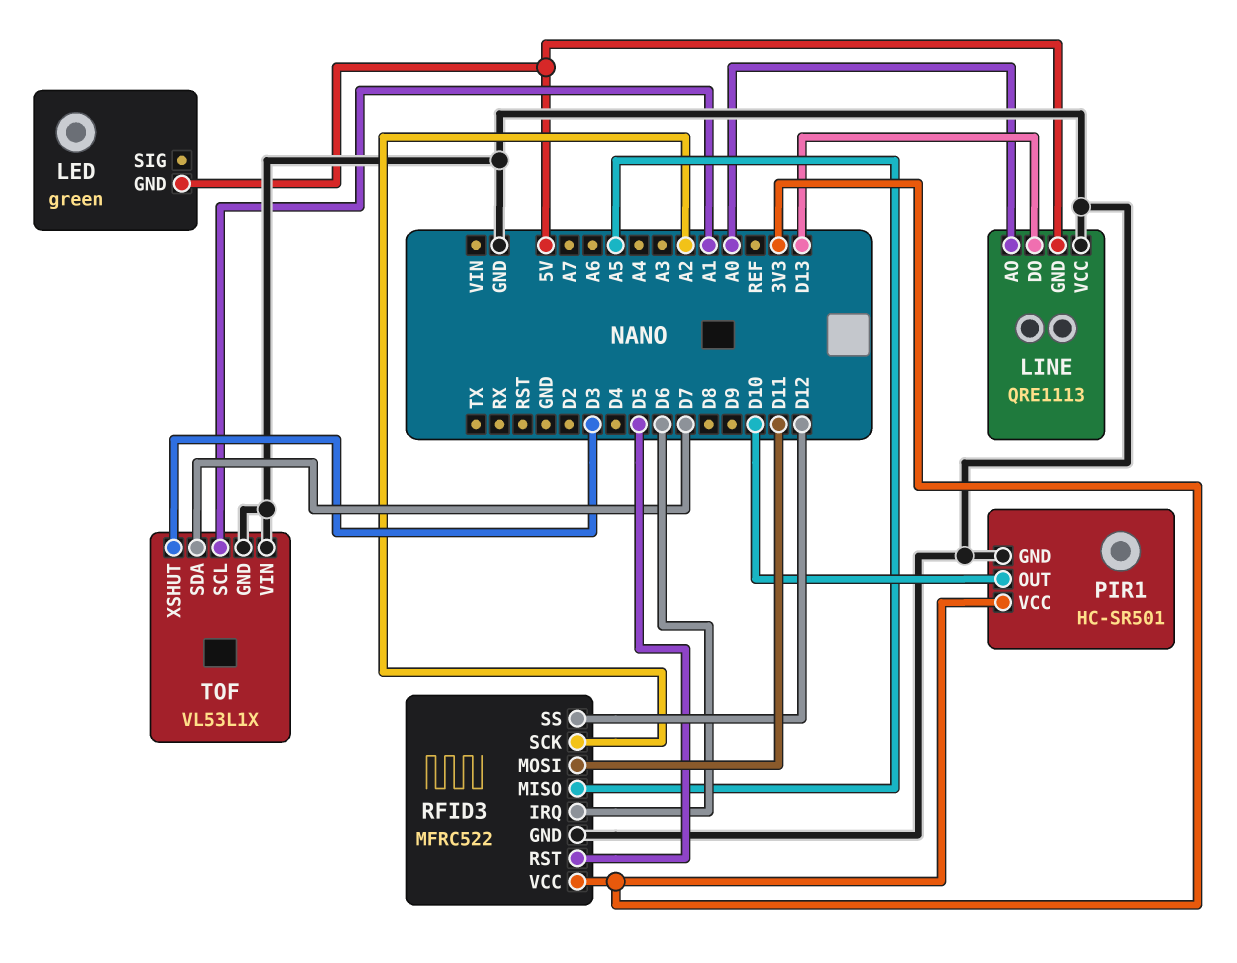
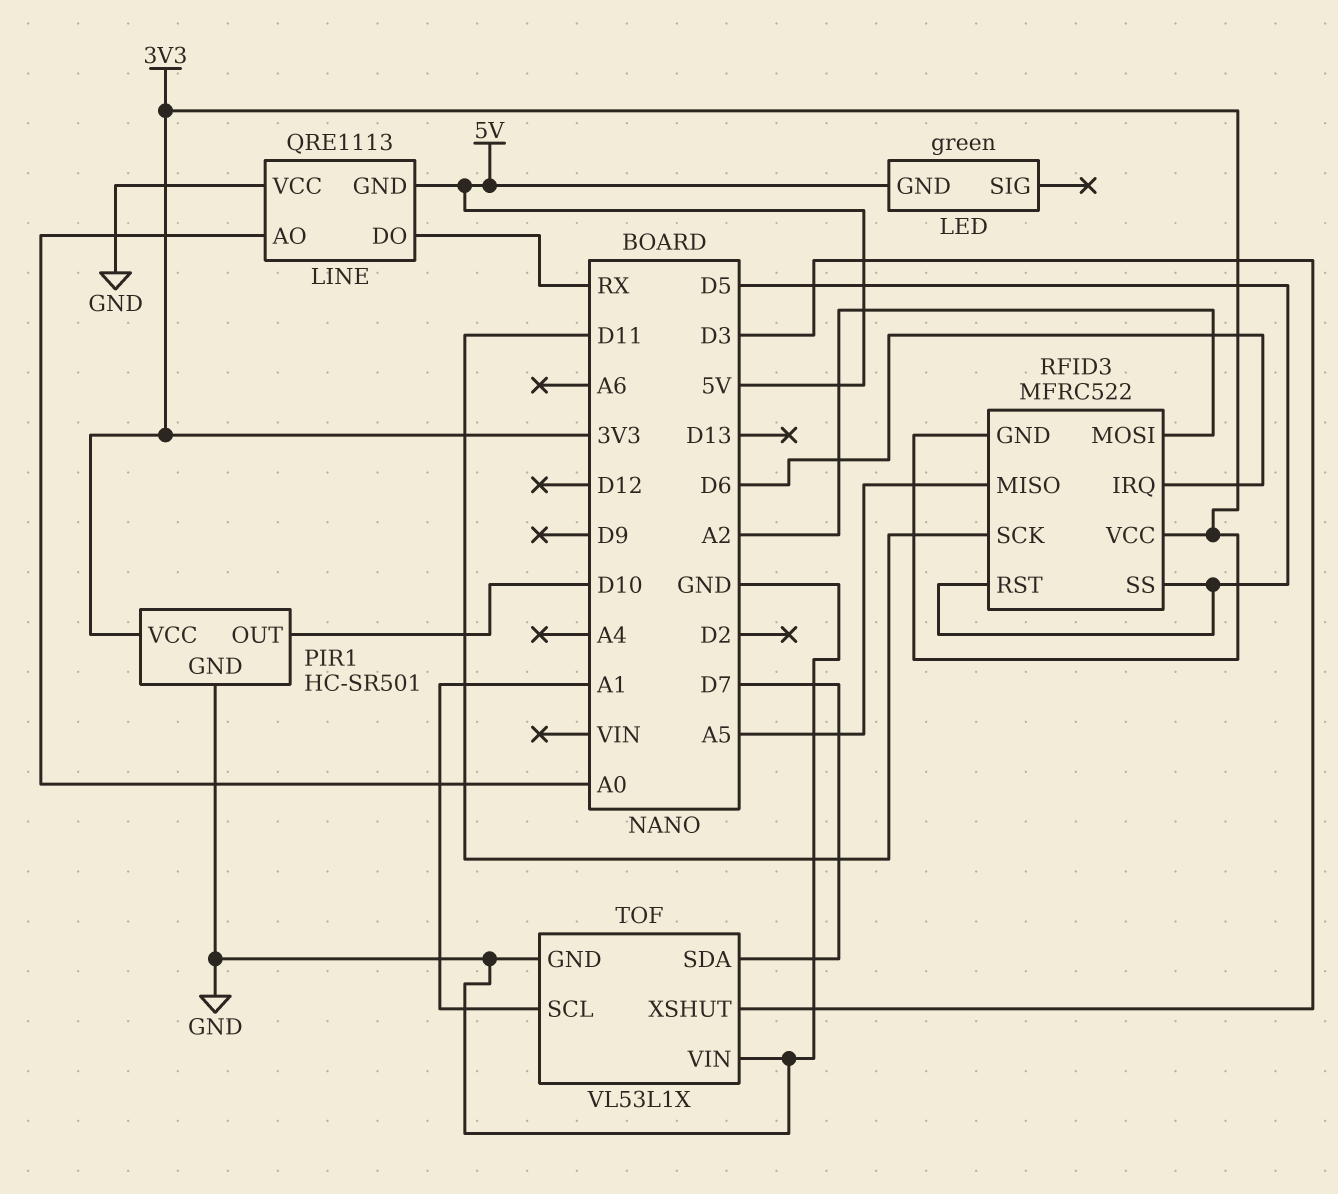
LINE pin DO: D13 -> RX
RFID3 pin GND: GND -> 3V3
RFID3 pin MOSI: D11 -> A2
RFID3 pin SCK: A2 -> D11
RFID3 pin SS: D12 -> D5

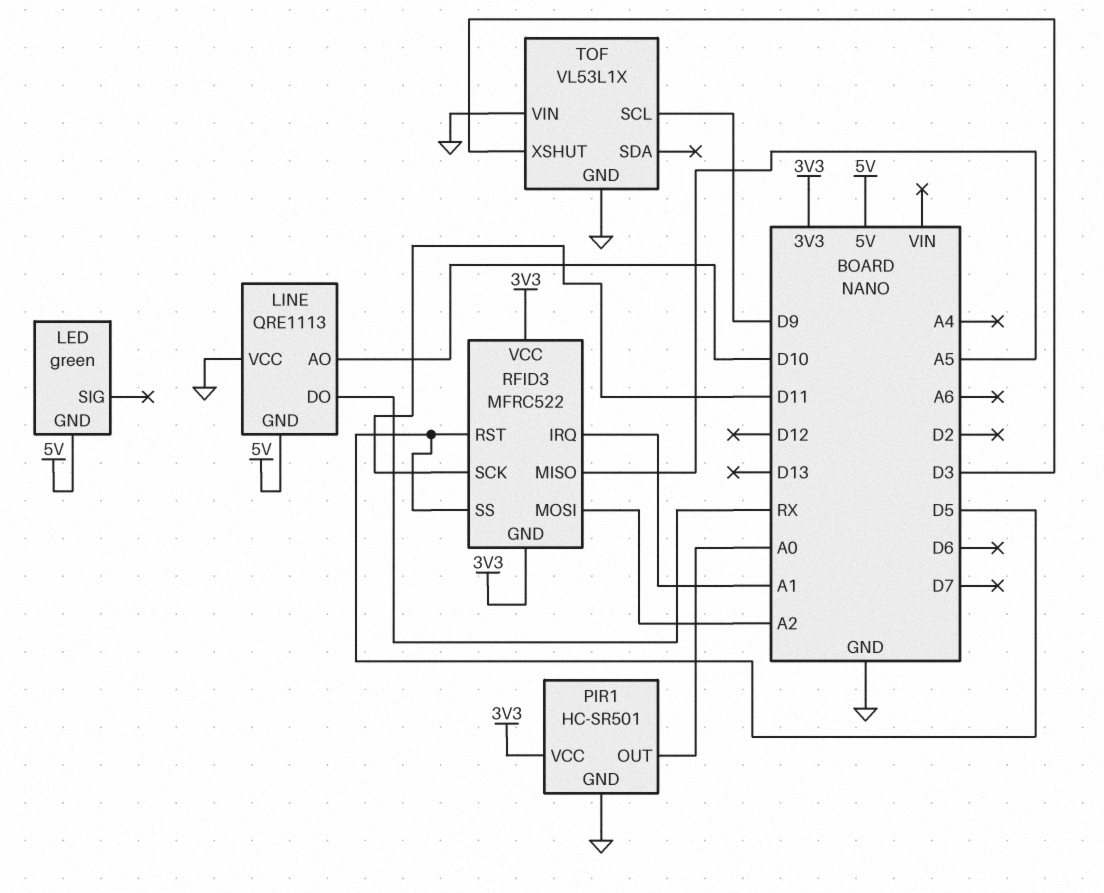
LINE pin AO: A0 -> D10
PIR1 pin OUT: D10 -> A0
RFID3 pin IRQ: D6 -> A1
TOF pin SCL: A1 -> D9
TOF pin SDA: D7 -> none

